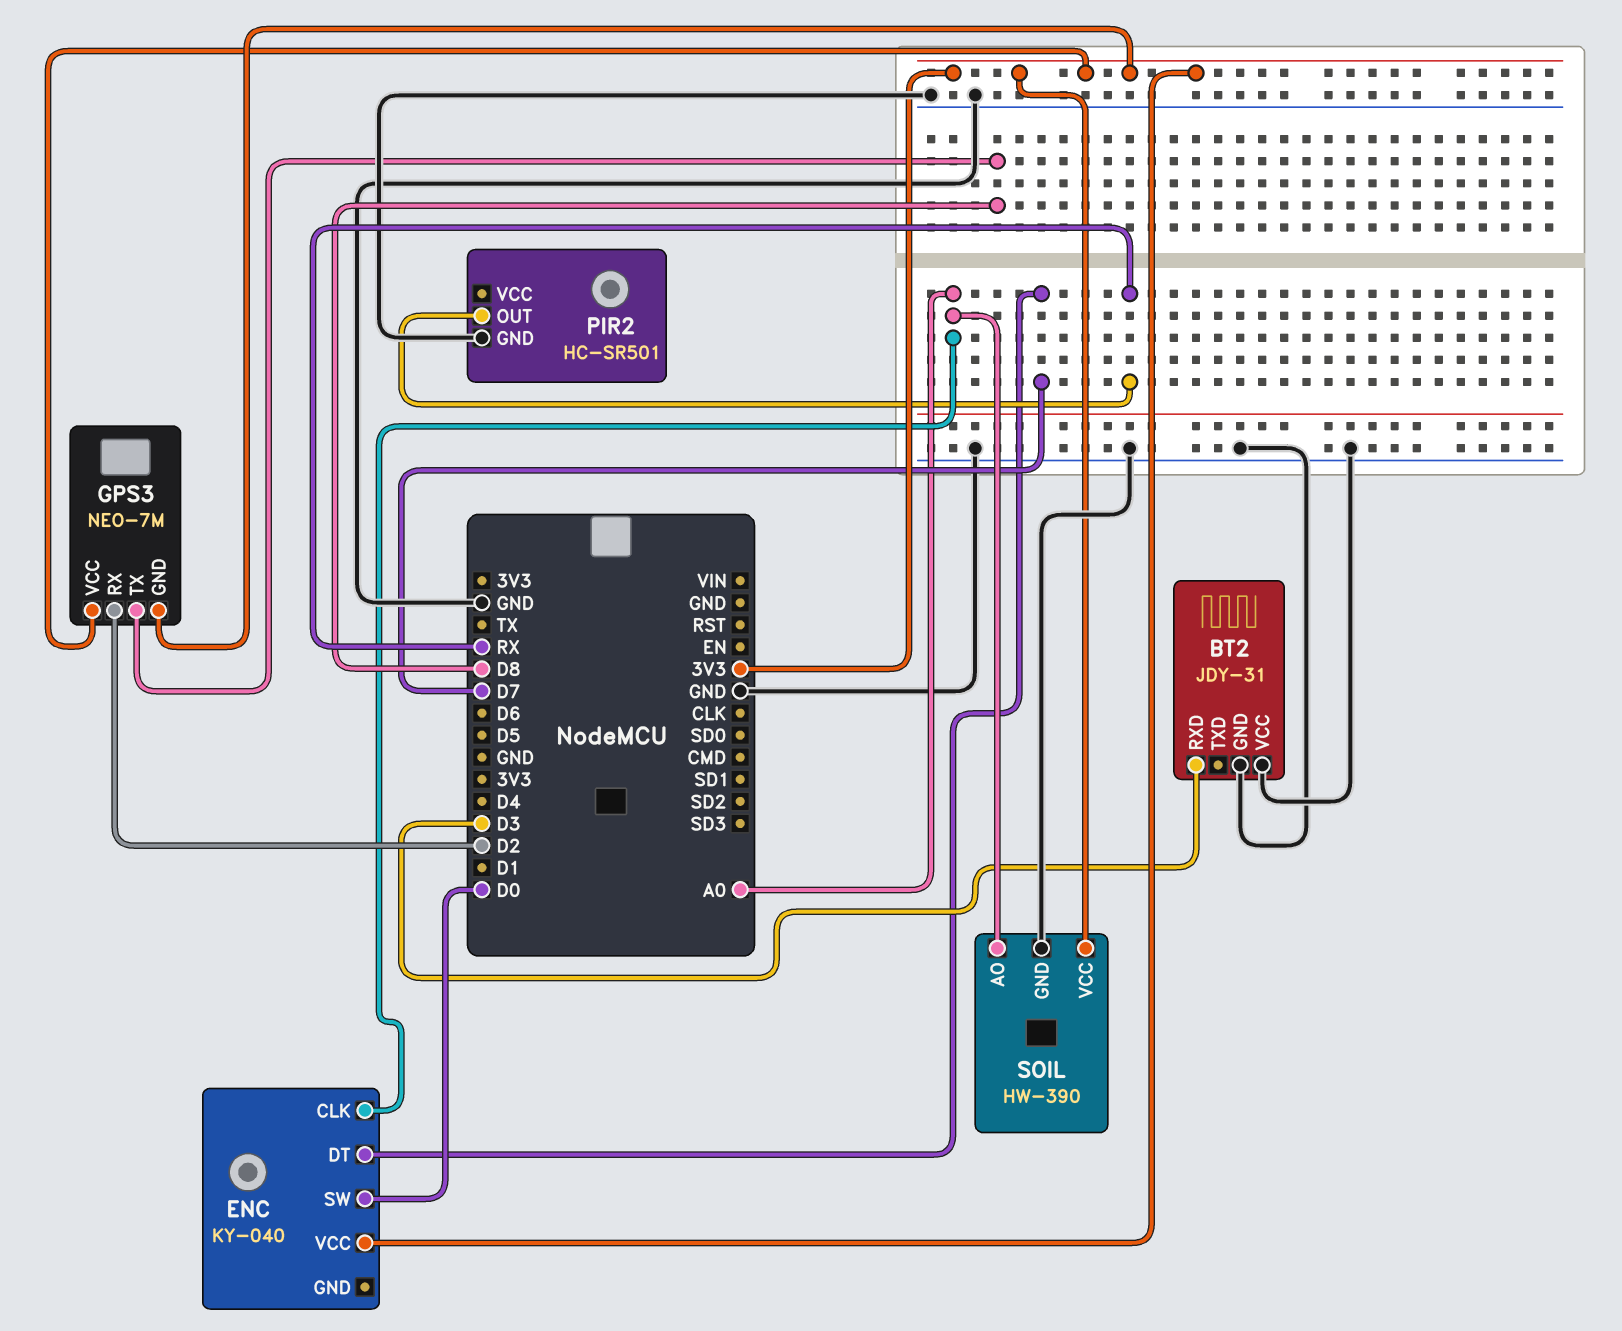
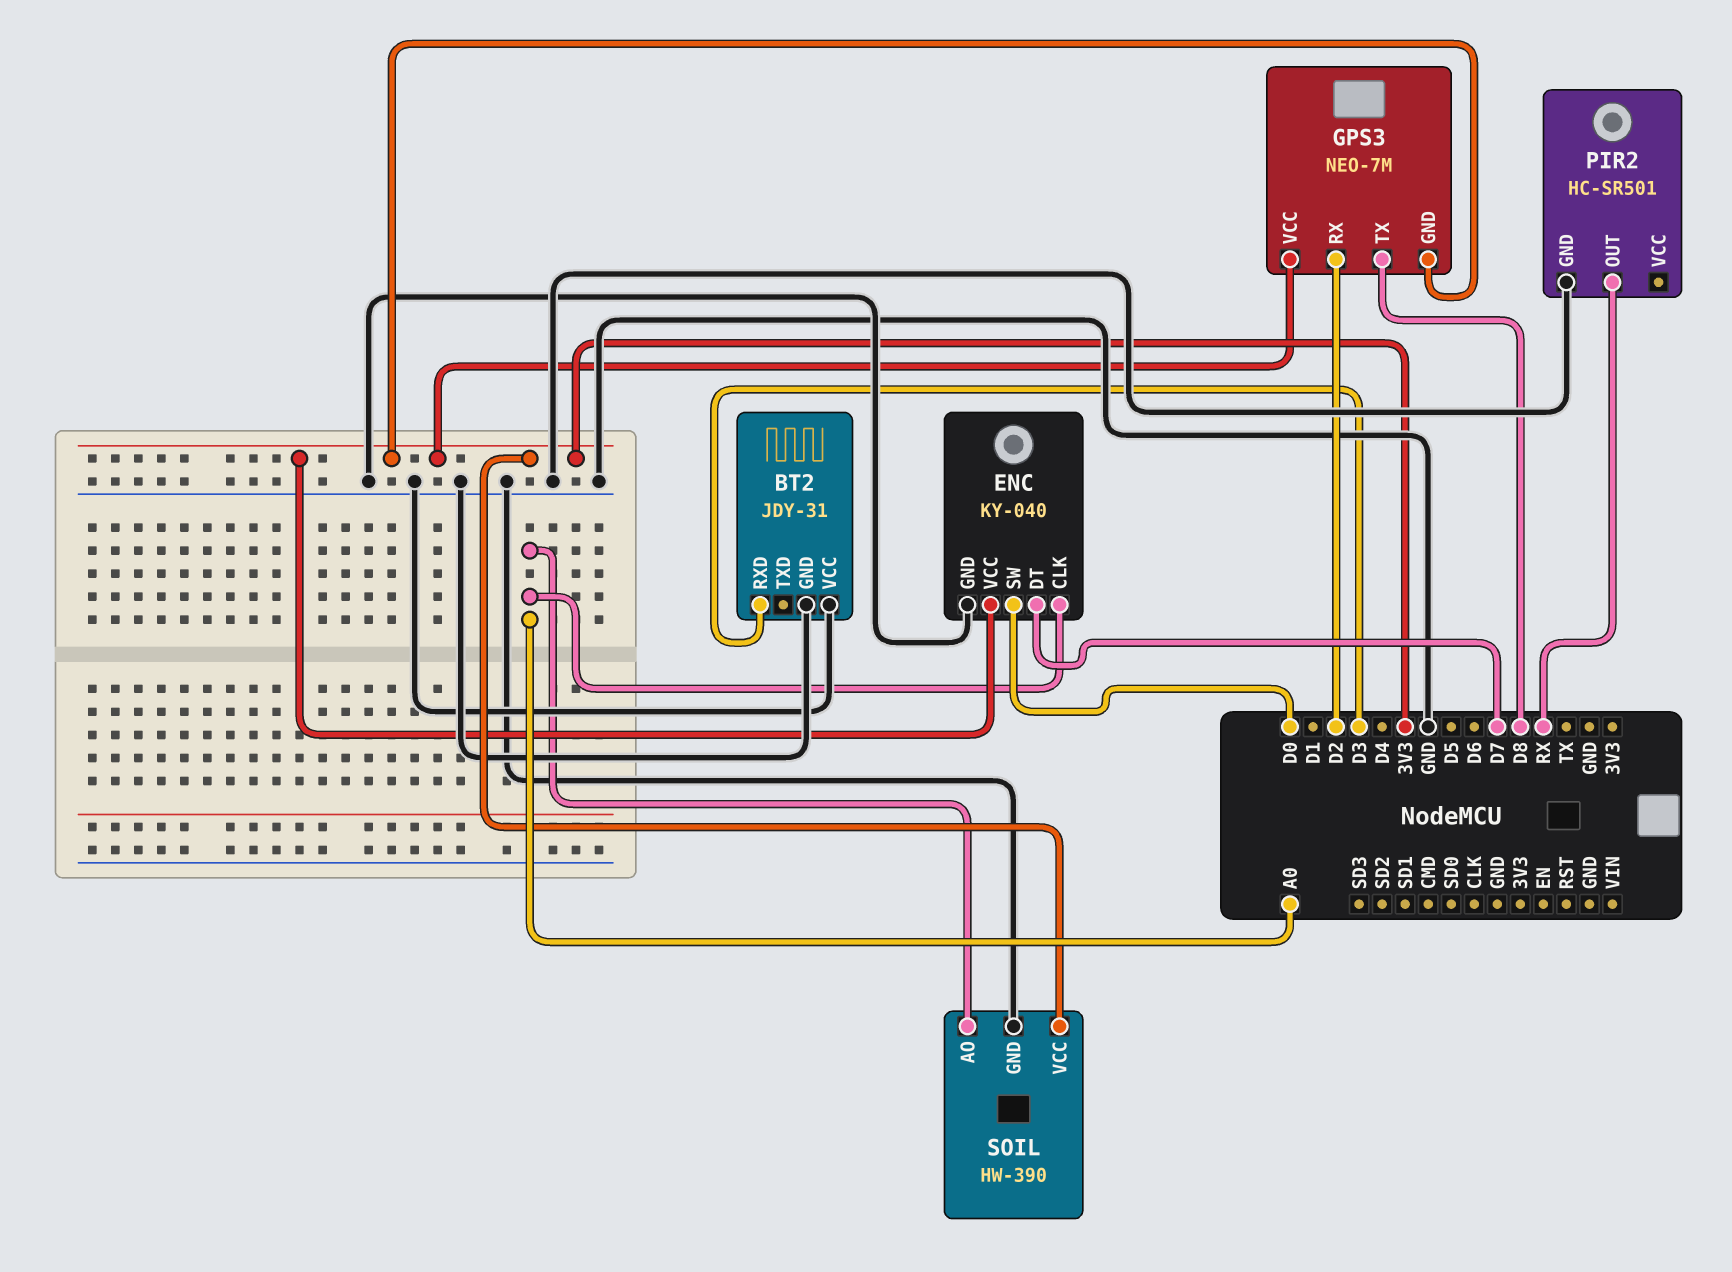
ENC pin GND: none -> GND

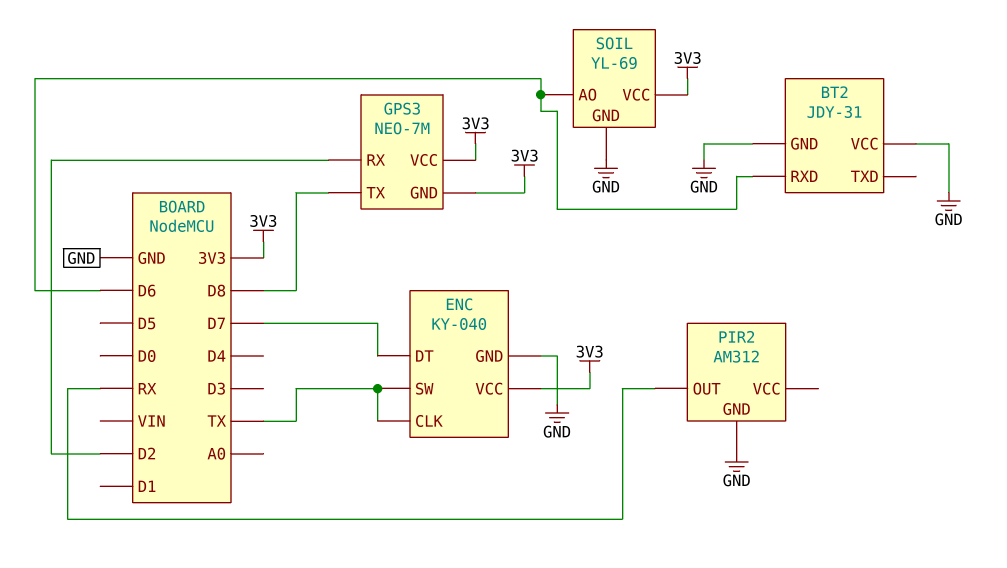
BT2 pin RXD: D3 -> D6
ENC pin CLK: A0 -> TX
ENC pin SW: D0 -> TX
PIR2: HC-SR501 -> AM312
SOIL: HW-390 -> YL-69
SOIL pin AO: A0 -> D6

